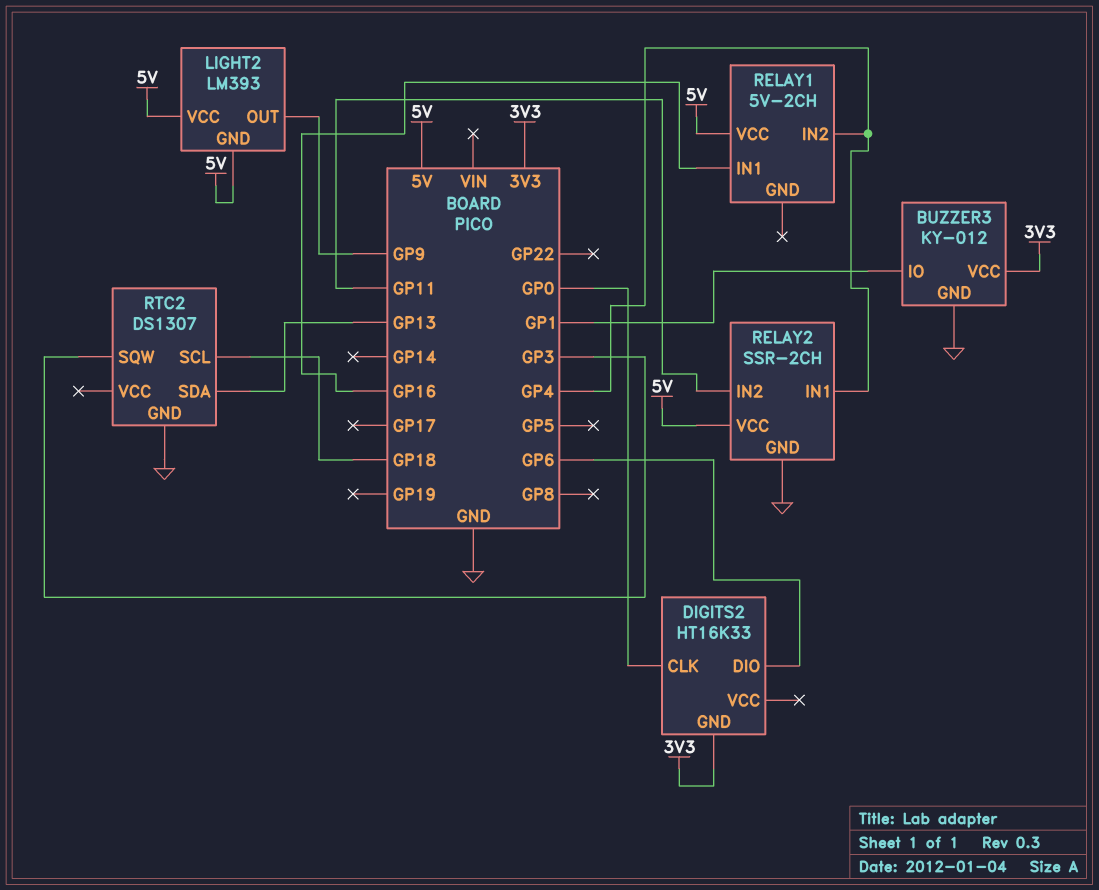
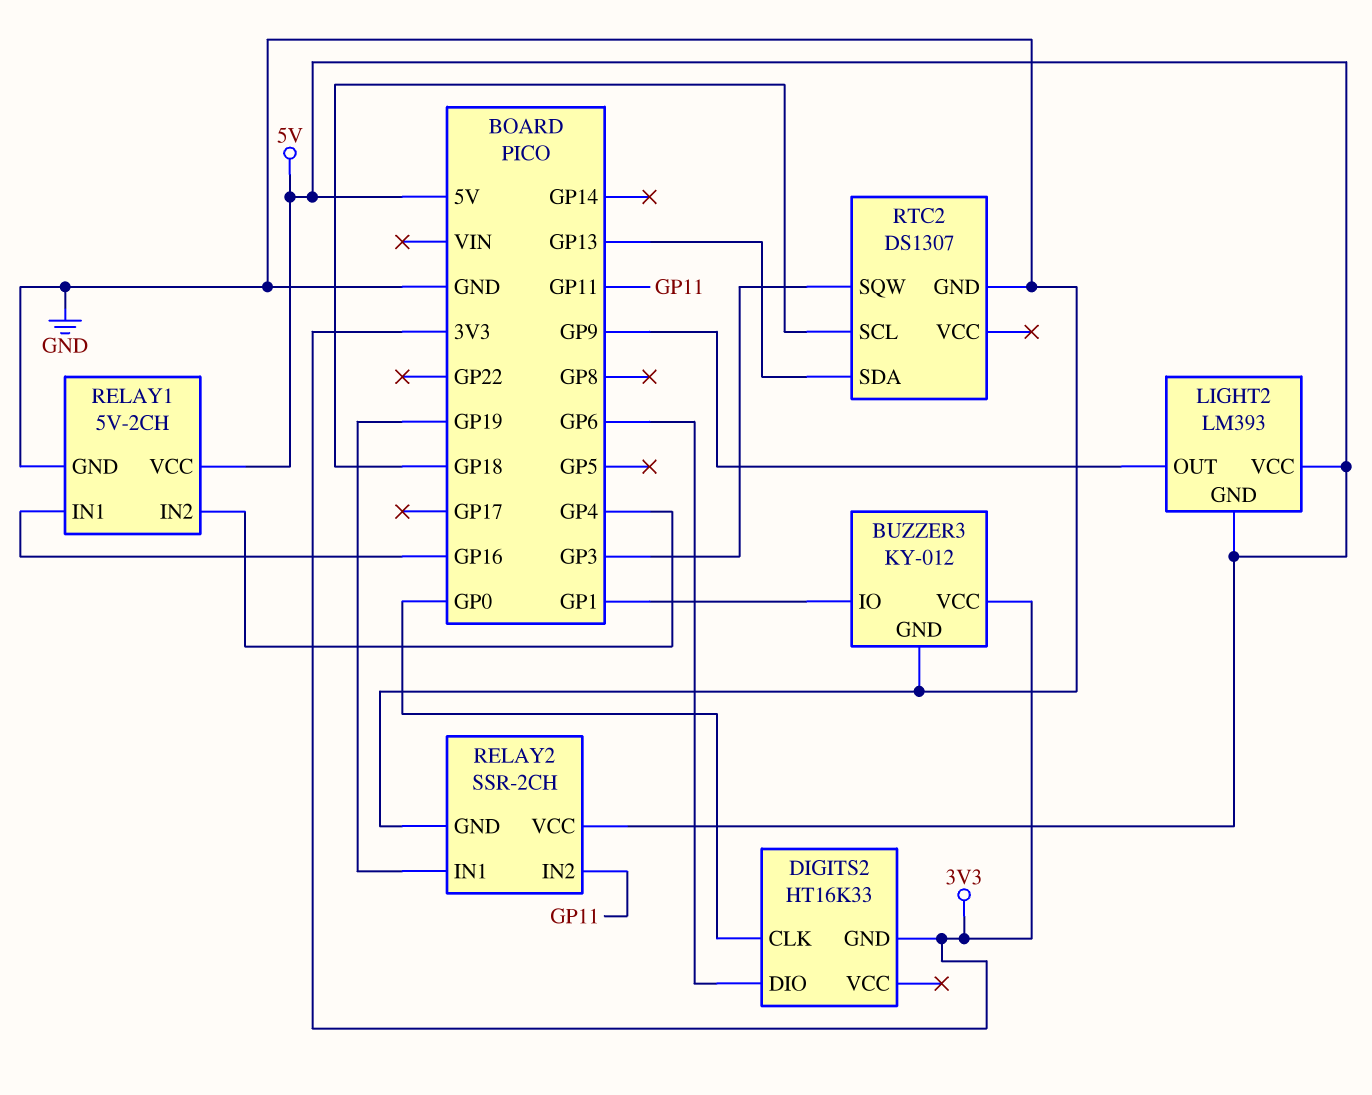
RELAY1 pin GND: none -> GND
RELAY2 pin IN1: GP4 -> GP19

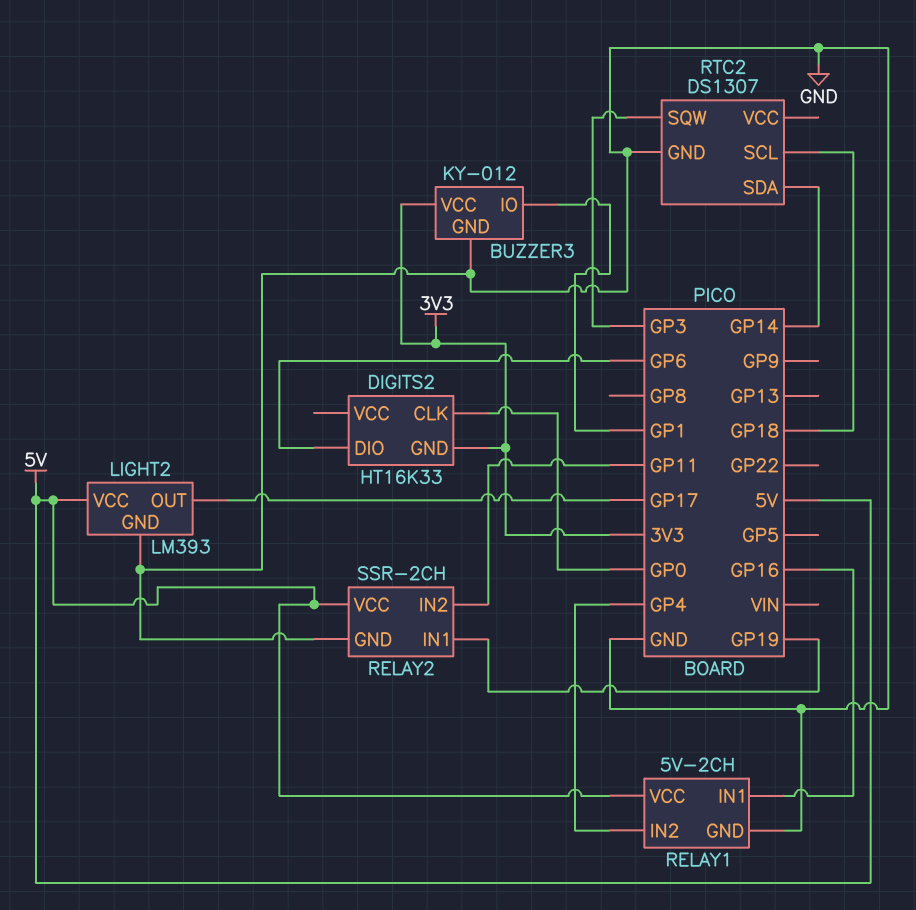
LIGHT2 pin GND: 5V -> GND
LIGHT2 pin OUT: GP9 -> GP17
RTC2 pin SDA: GP13 -> GP14

